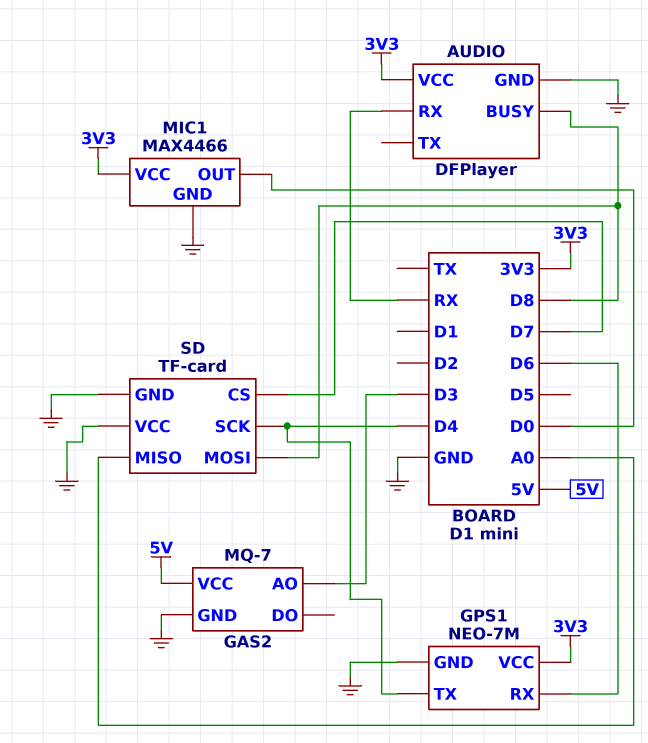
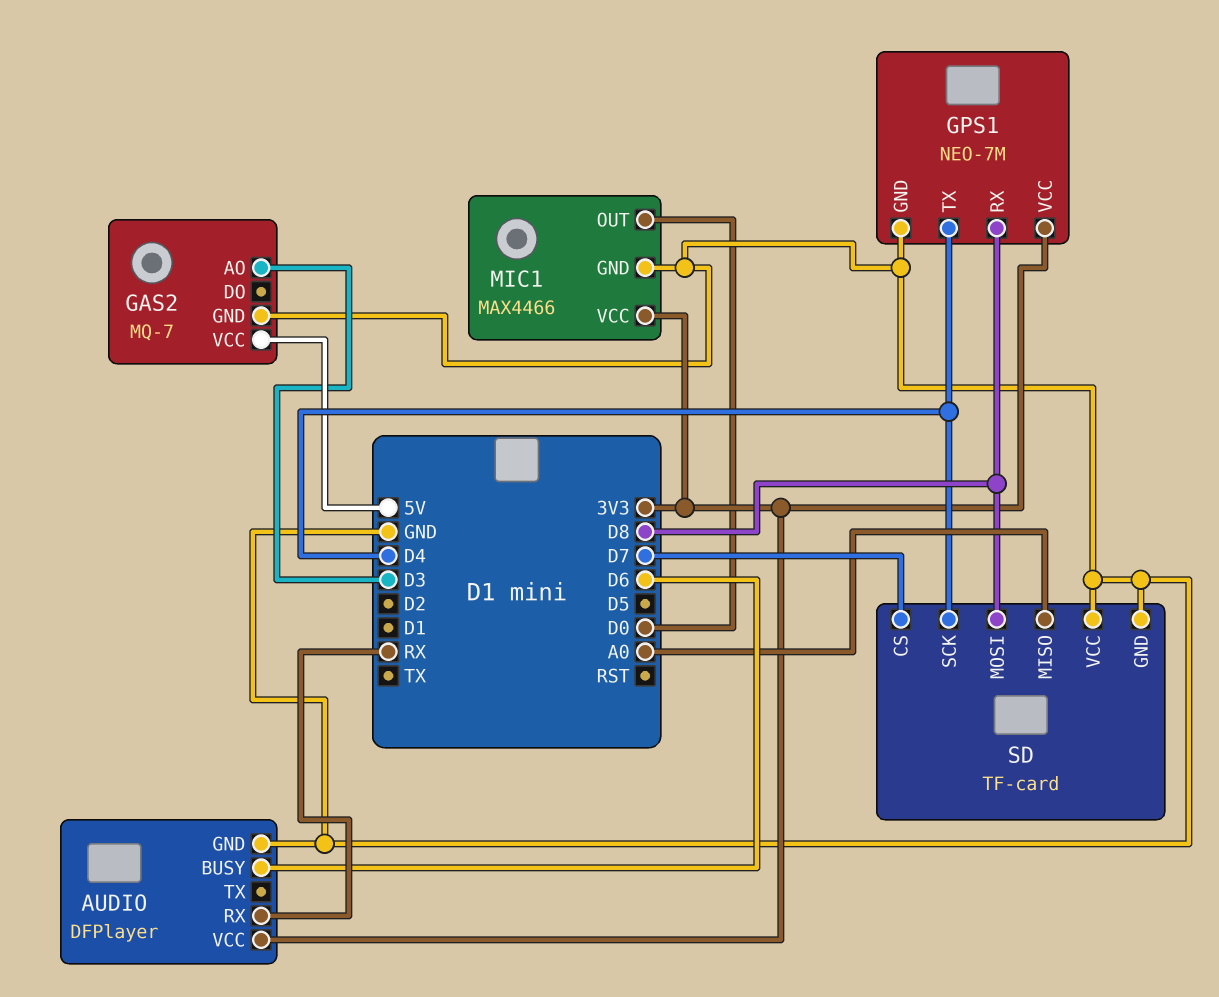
AUDIO pin BUSY: D8 -> D6
GPS1 pin RX: D6 -> D8

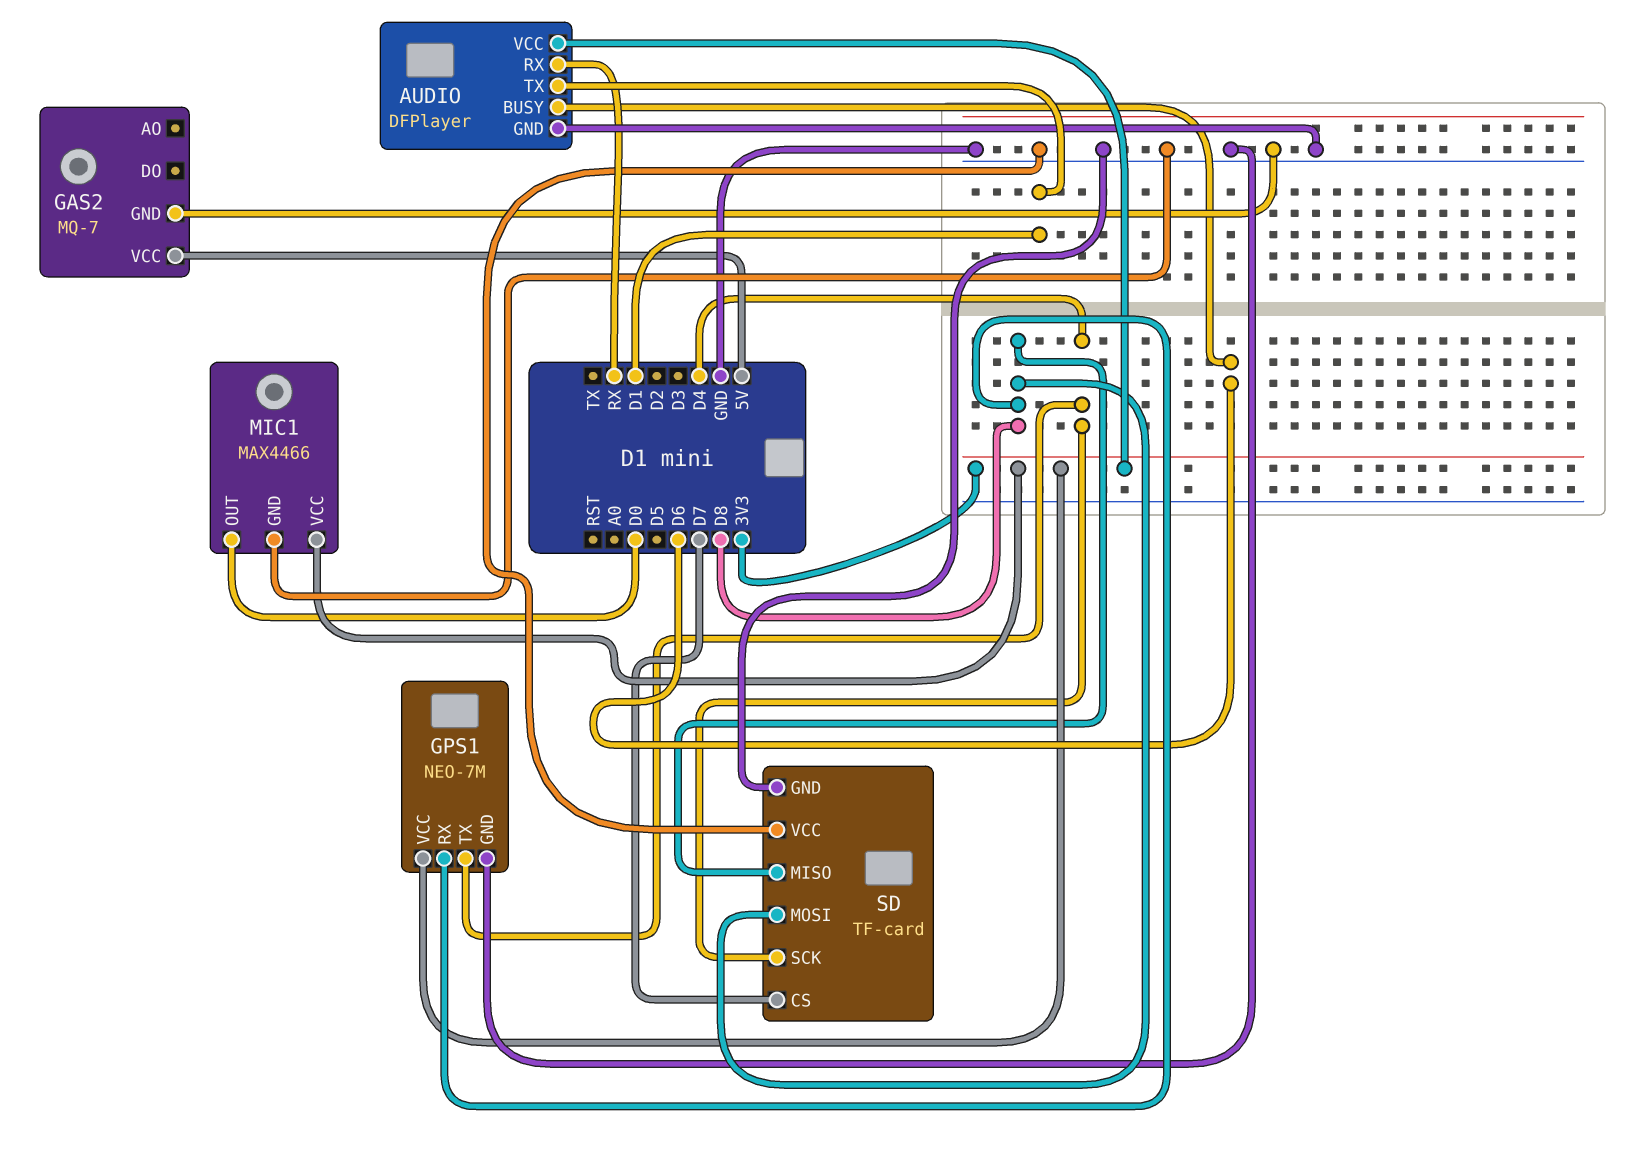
AUDIO pin TX: none -> D1
GAS2 pin AO: D3 -> none
SD pin MISO: A0 -> D8

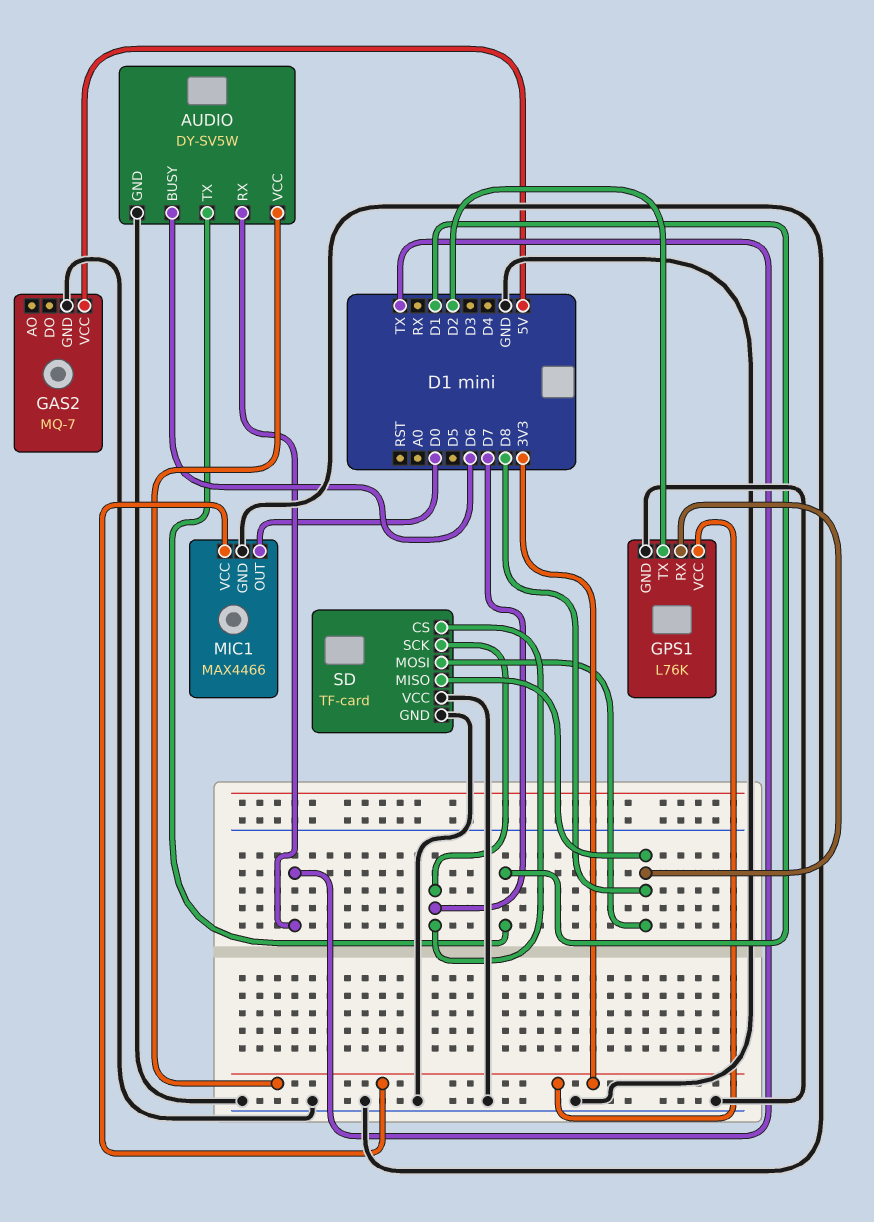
AUDIO: DFPlayer -> DY-SV5W
AUDIO pin RX: RX -> TX
GPS1: NEO-7M -> L76K
GPS1 pin TX: D4 -> D2
SD pin SCK: D4 -> D7

